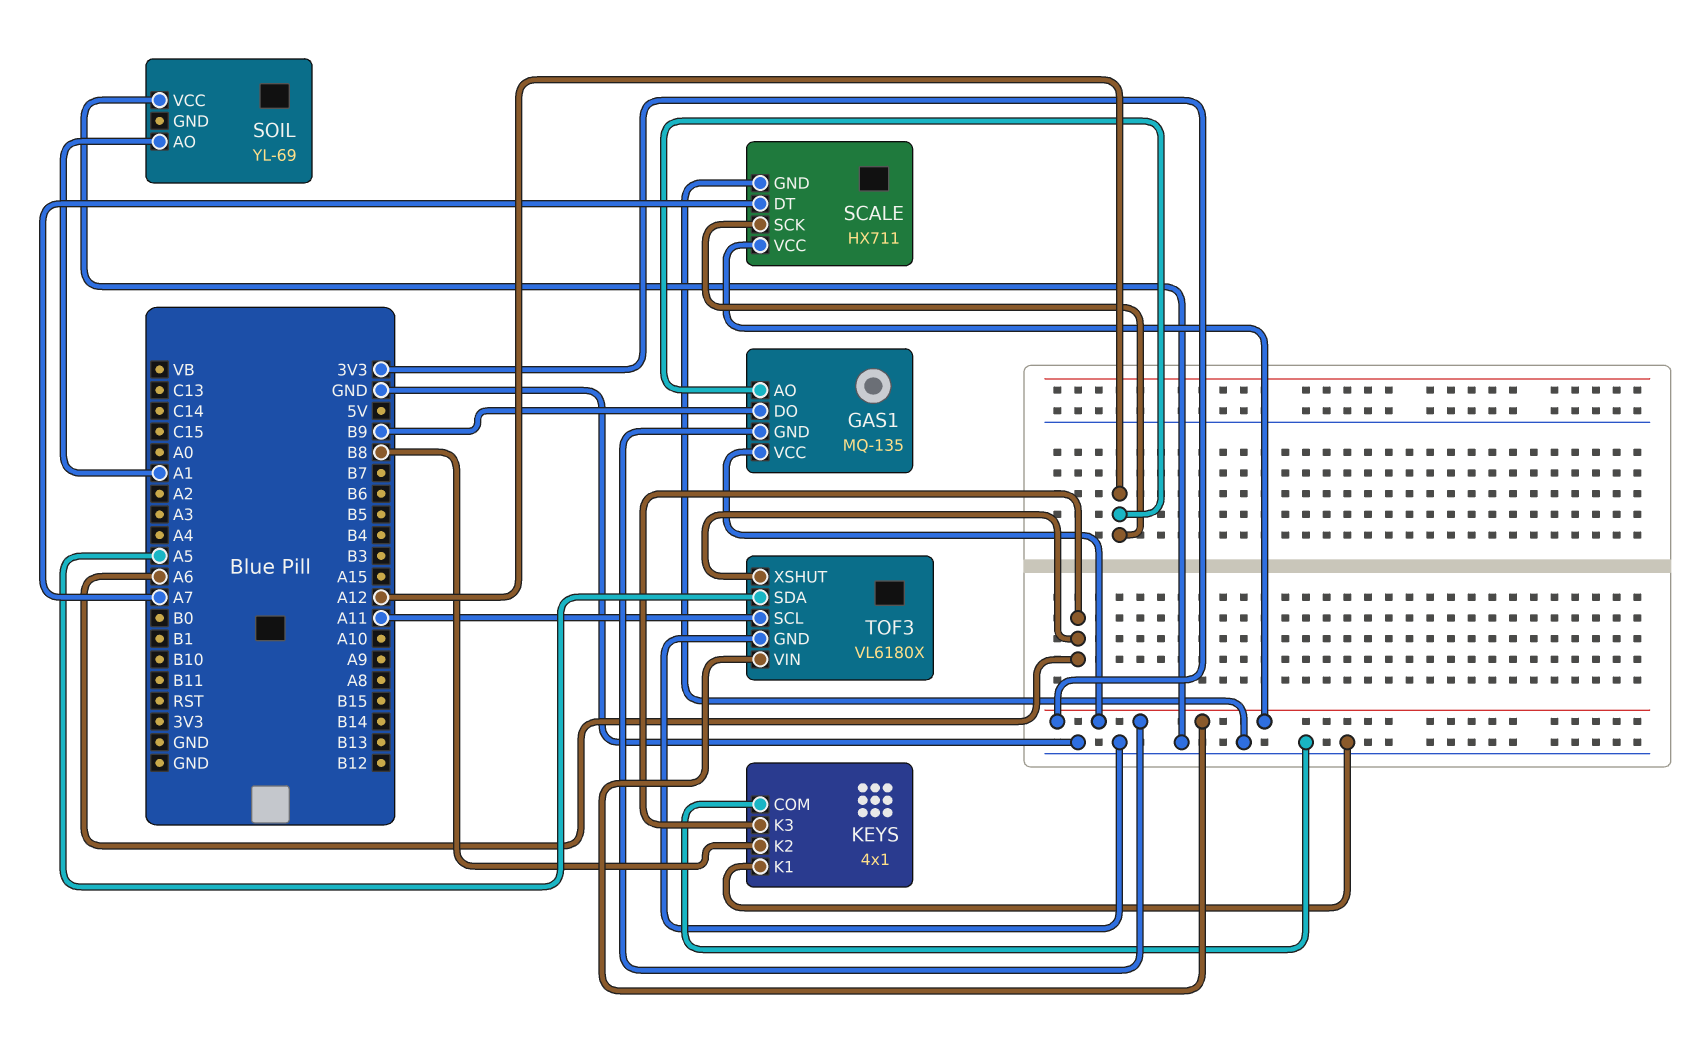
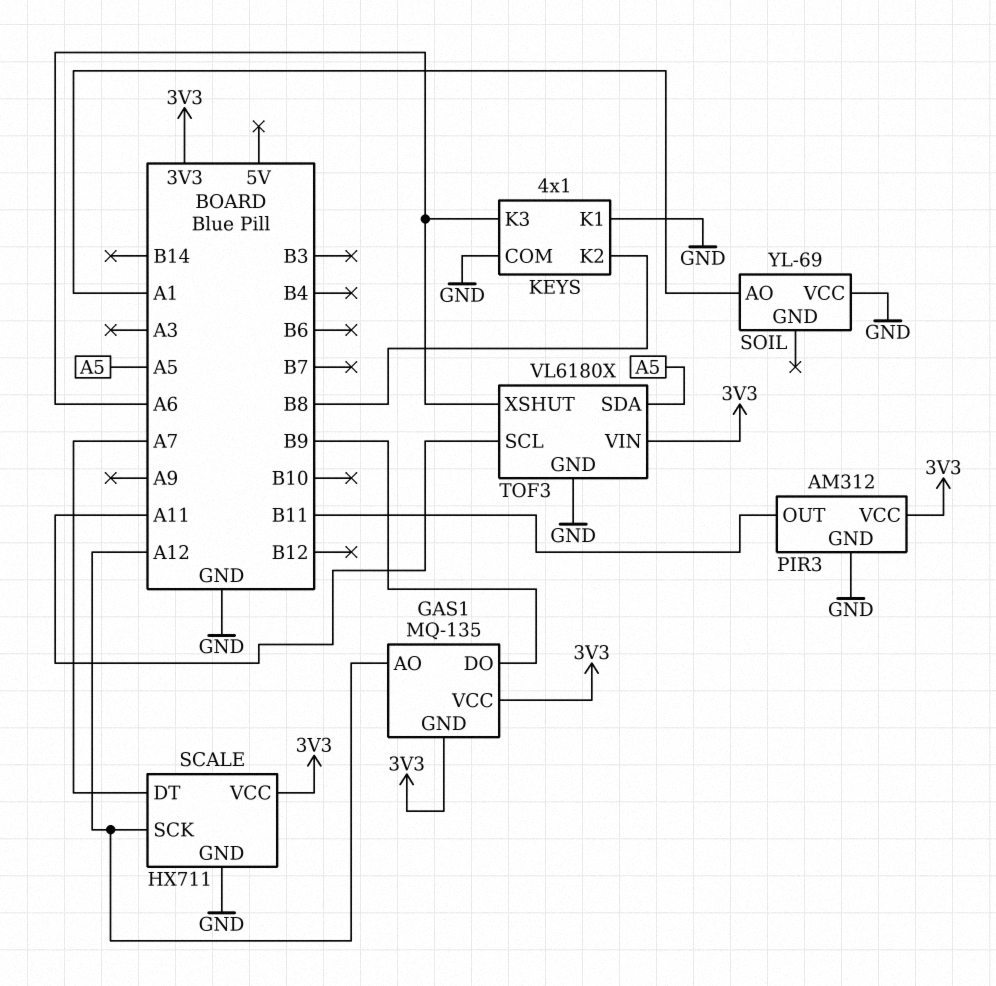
PIR3: none -> AM312
PIR3 pin GND: none -> GND
PIR3 pin OUT: none -> B11
PIR3 pin VCC: none -> 3V3

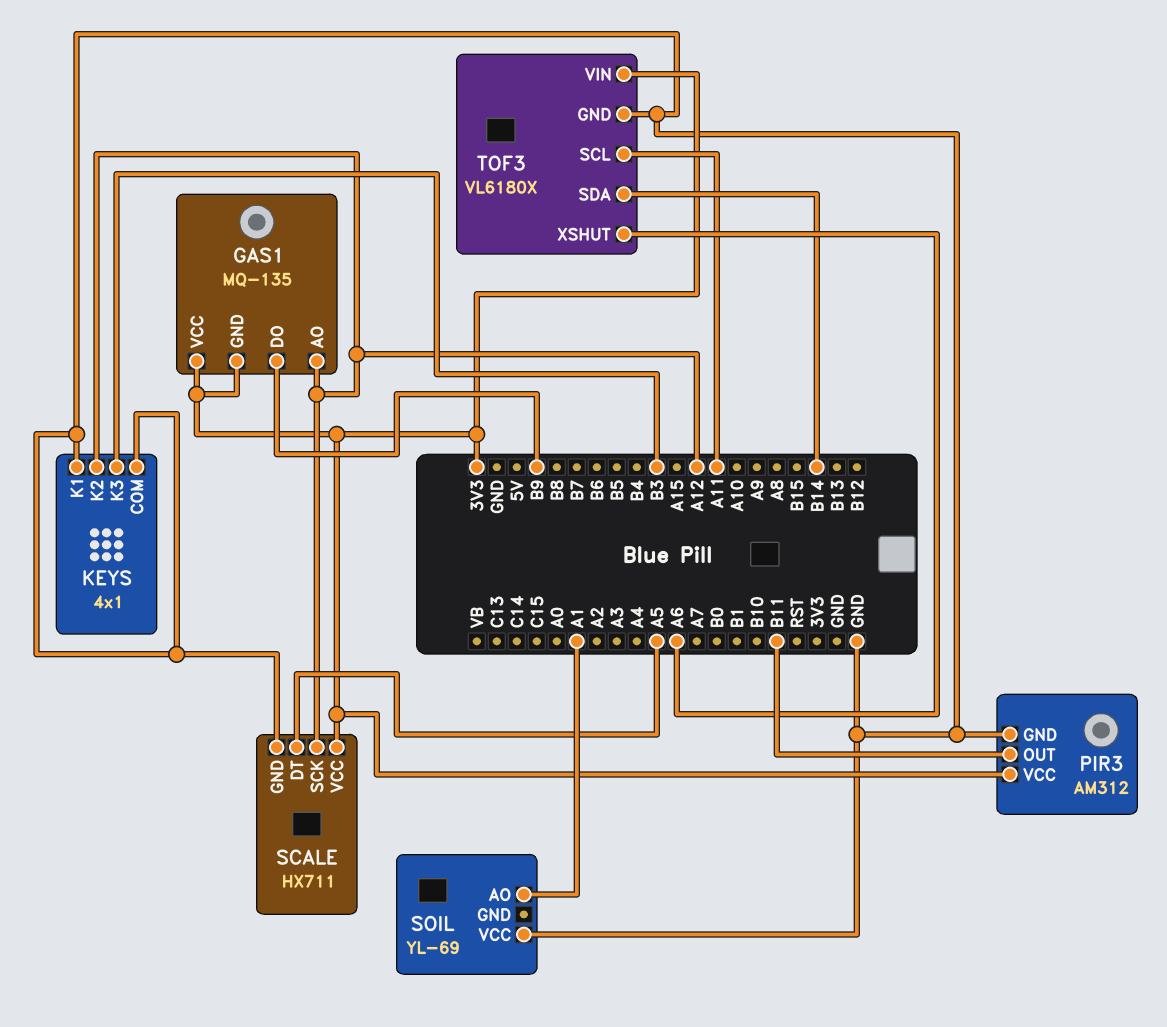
KEYS pin K2: B8 -> A12
KEYS pin K3: A6 -> B3
SCALE pin DT: A7 -> A5
TOF3 pin SDA: A5 -> B14

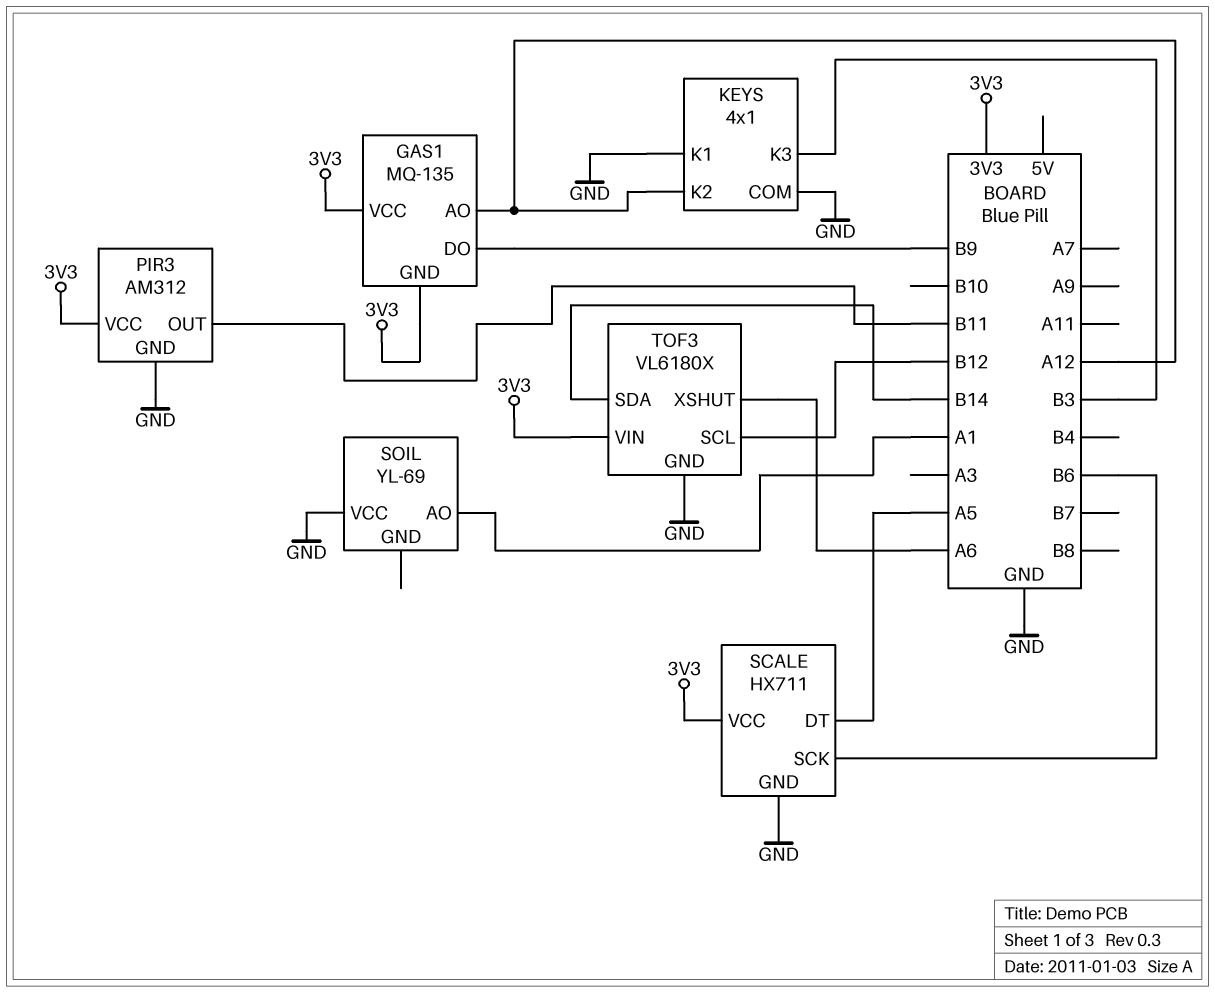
SCALE pin SCK: A12 -> B6
TOF3 pin SCL: A11 -> B12

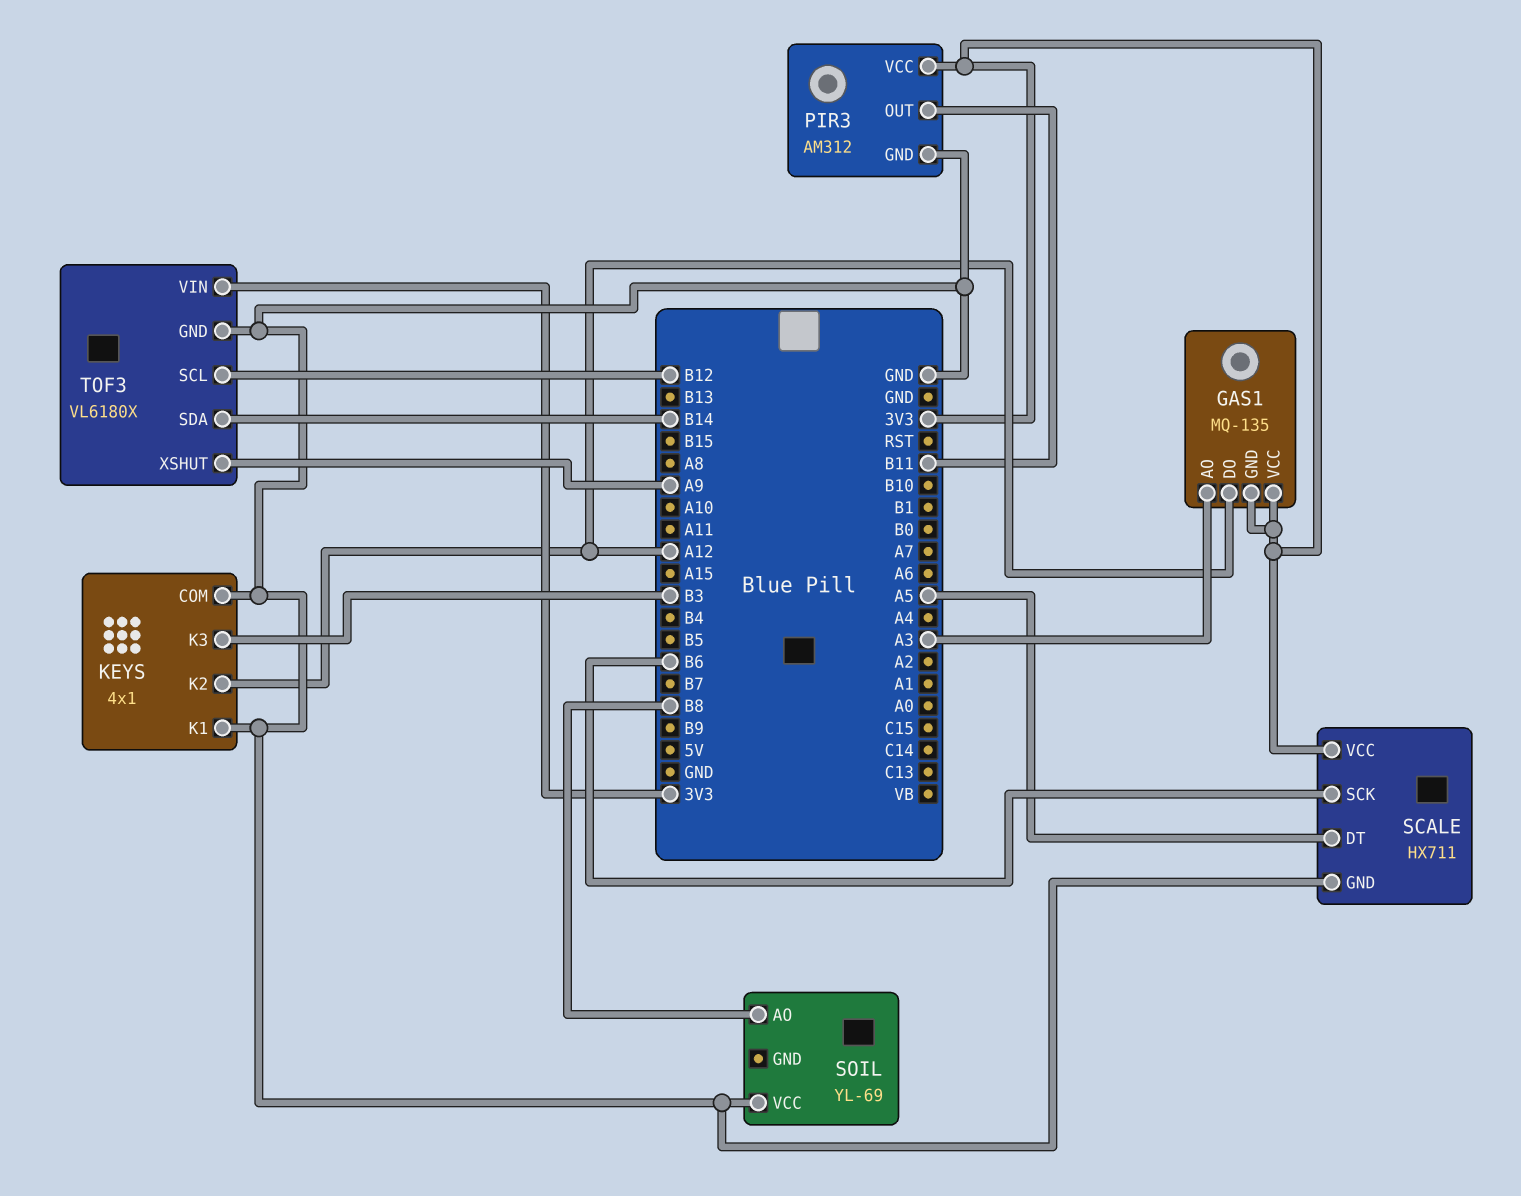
GAS1 pin AO: A12 -> A3
GAS1 pin DO: B9 -> A12
SOIL pin AO: A1 -> B8
TOF3 pin XSHUT: A6 -> A9

